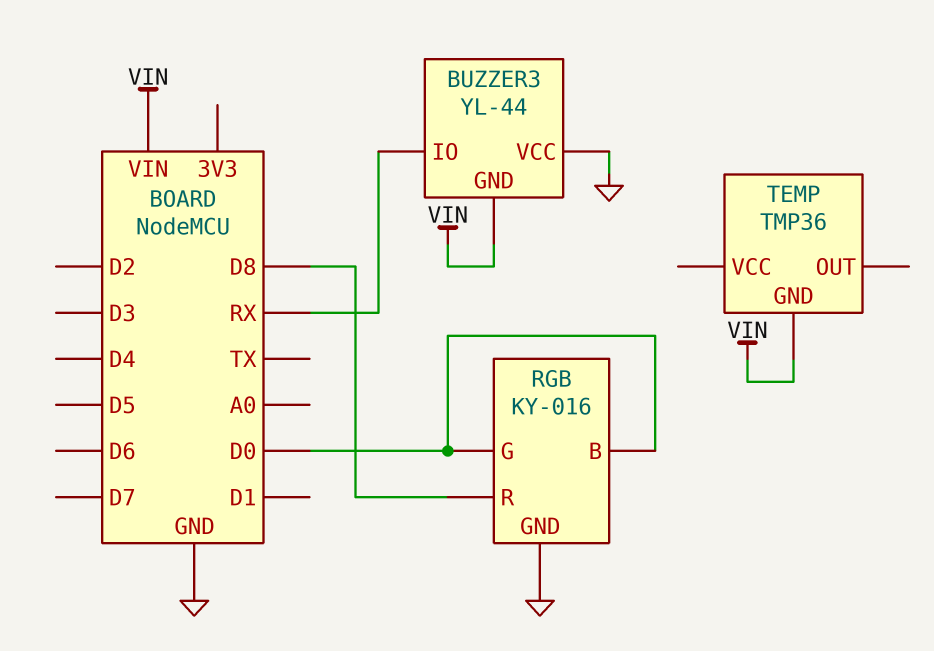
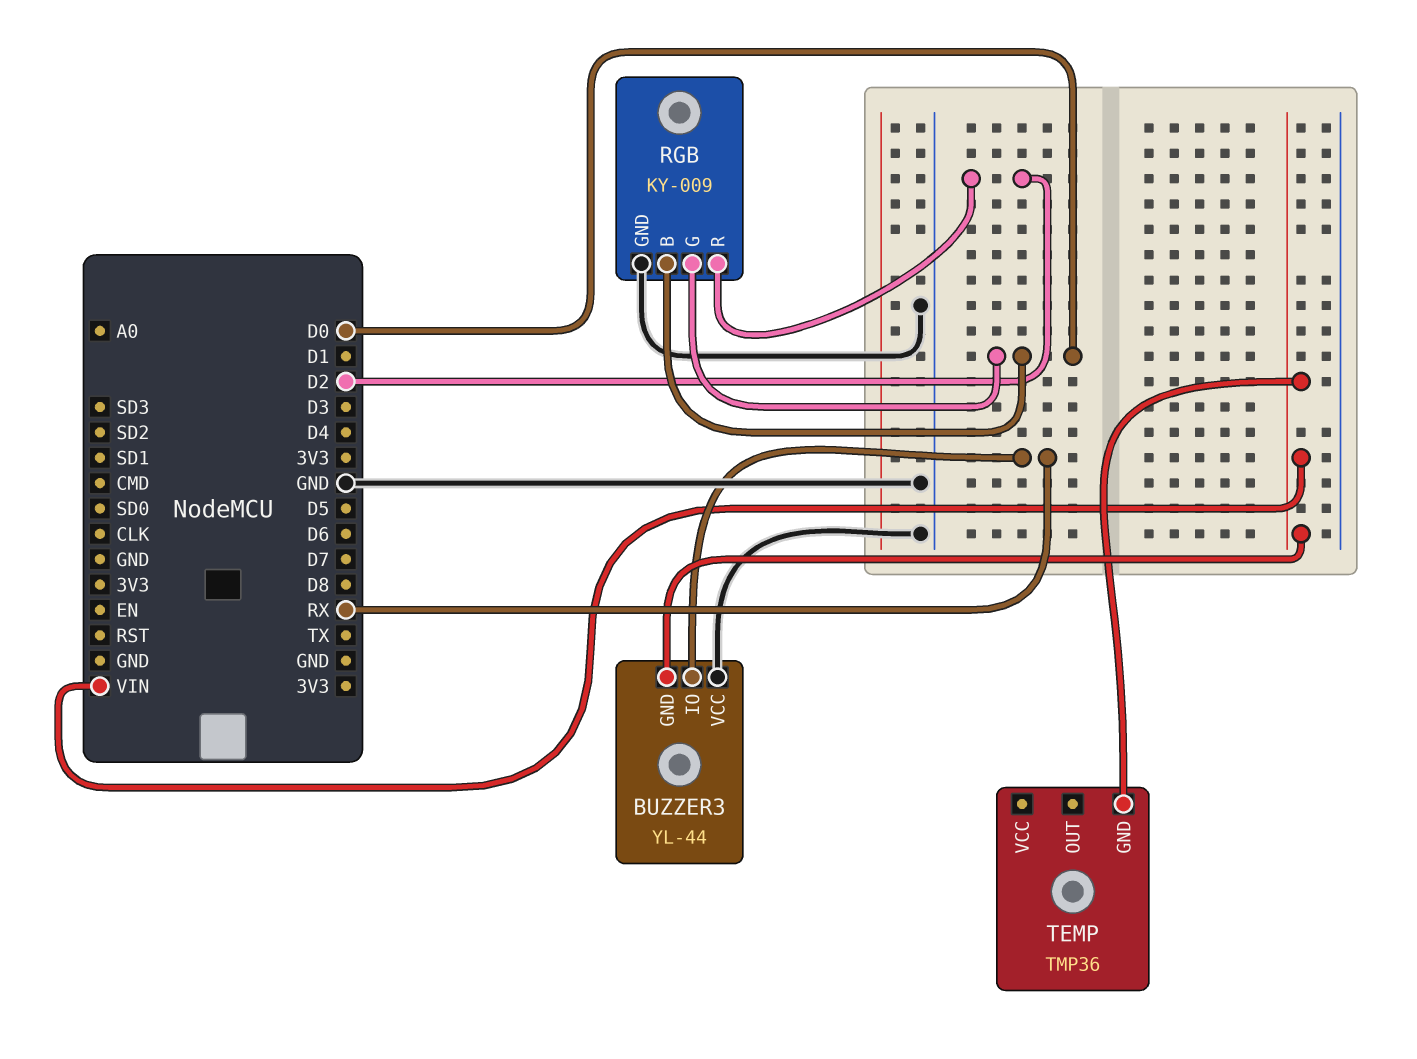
RGB: KY-016 -> KY-009
RGB pin R: D8 -> D2

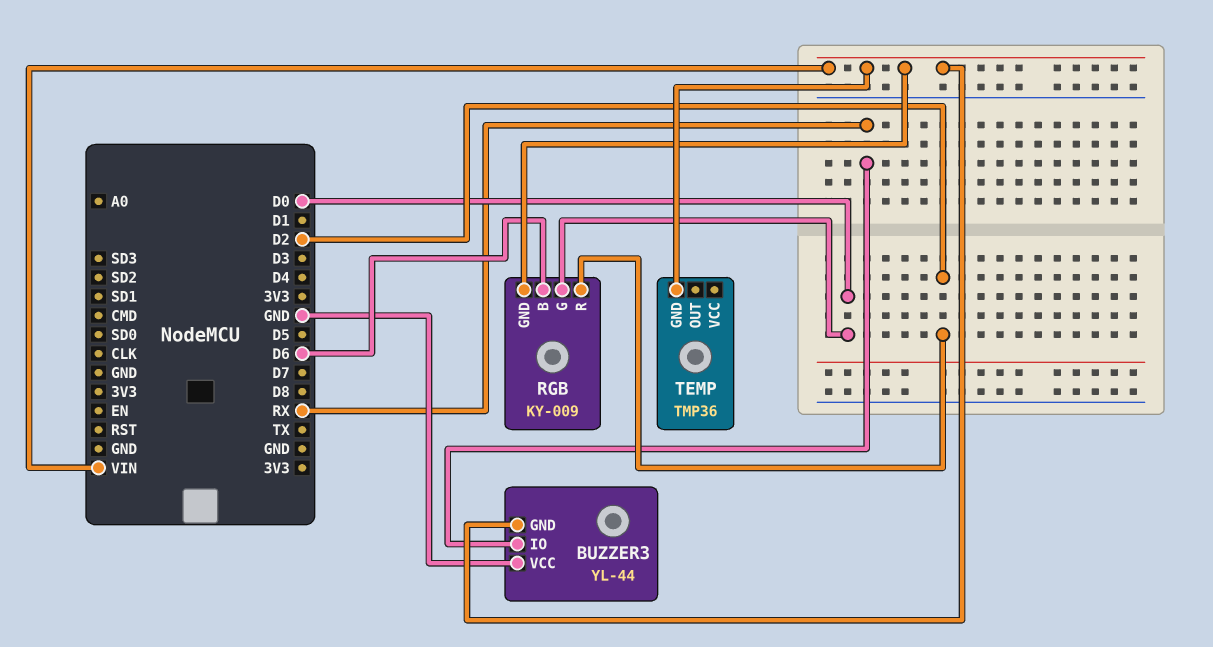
RGB pin B: D0 -> D6
RGB pin GND: GND -> VIN

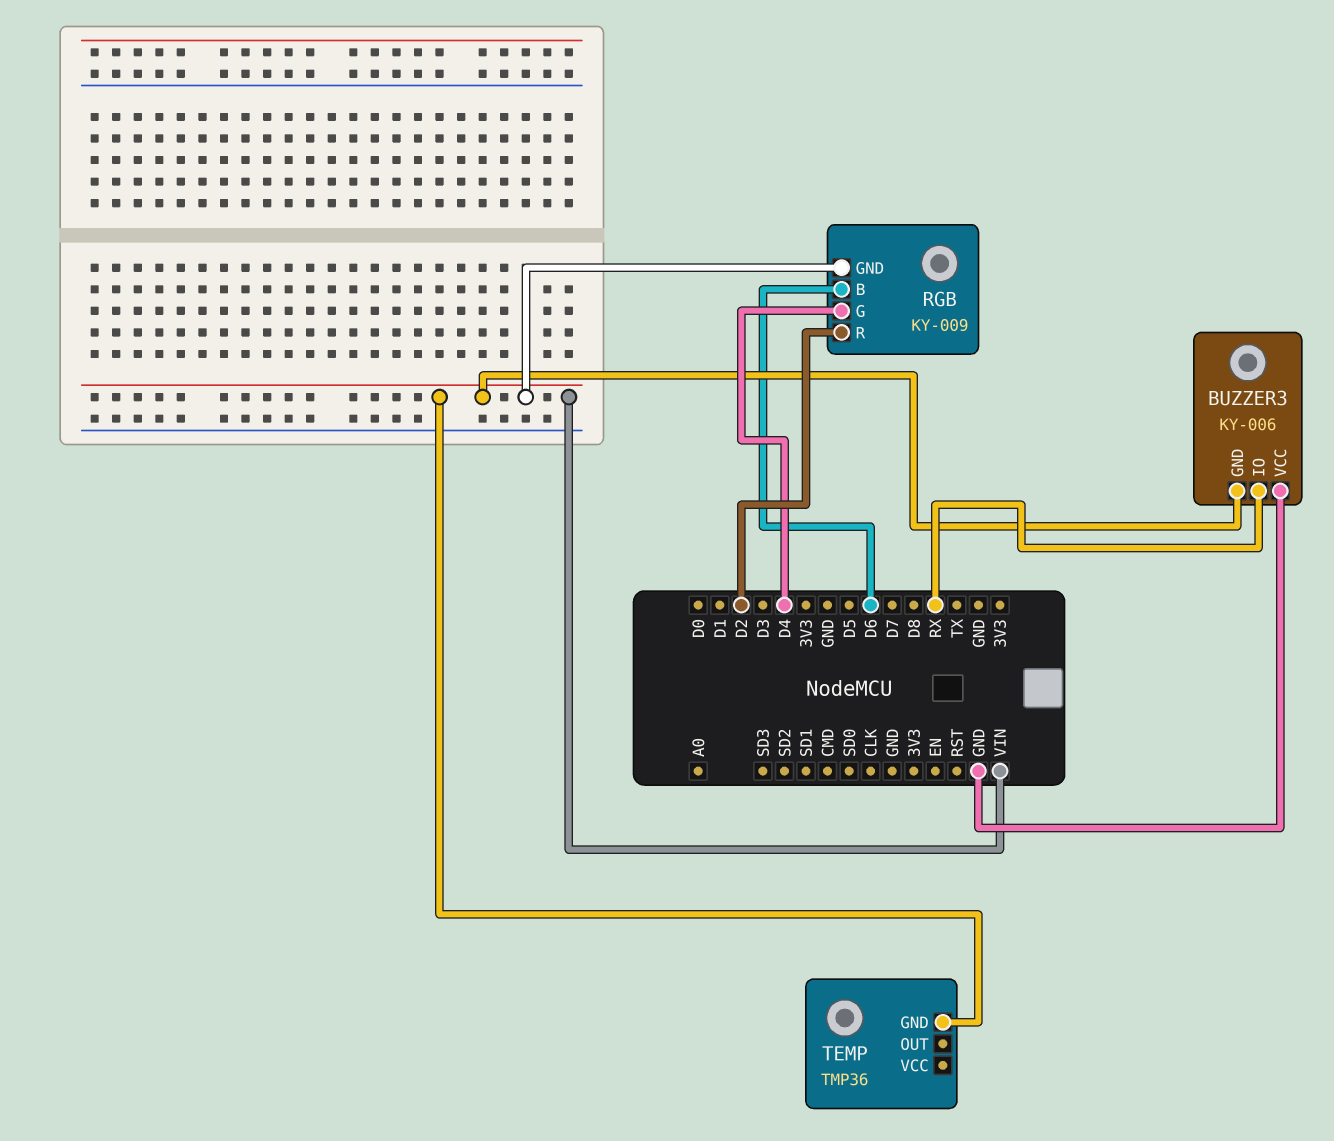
BUZZER3: YL-44 -> KY-006
RGB pin G: D0 -> D4

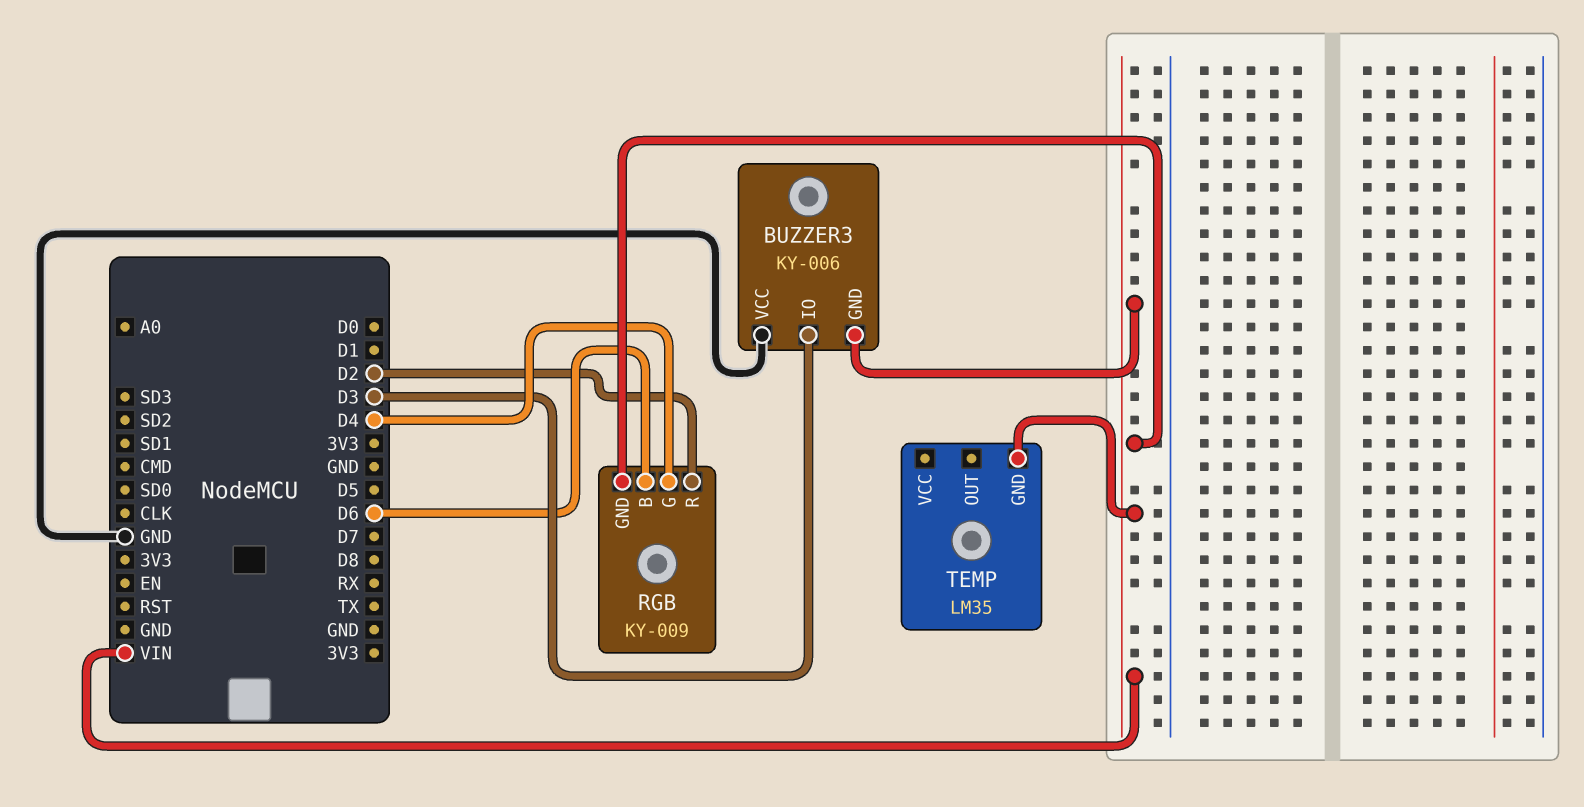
BUZZER3 pin IO: RX -> D3
TEMP: TMP36 -> LM35

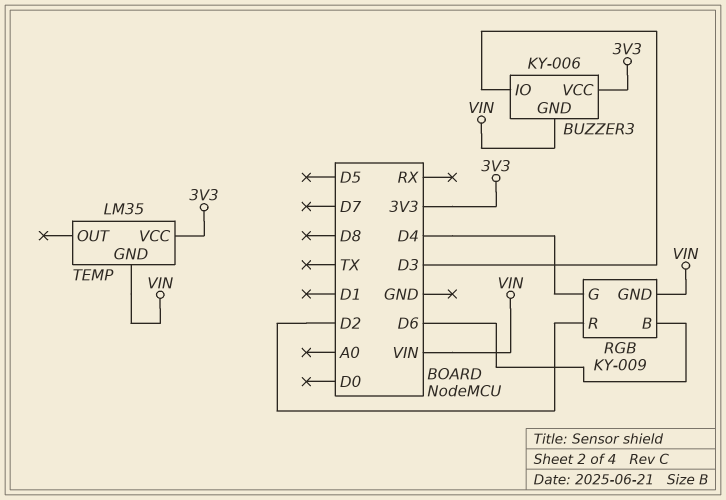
BUZZER3 pin VCC: GND -> 3V3
TEMP pin VCC: none -> 3V3

